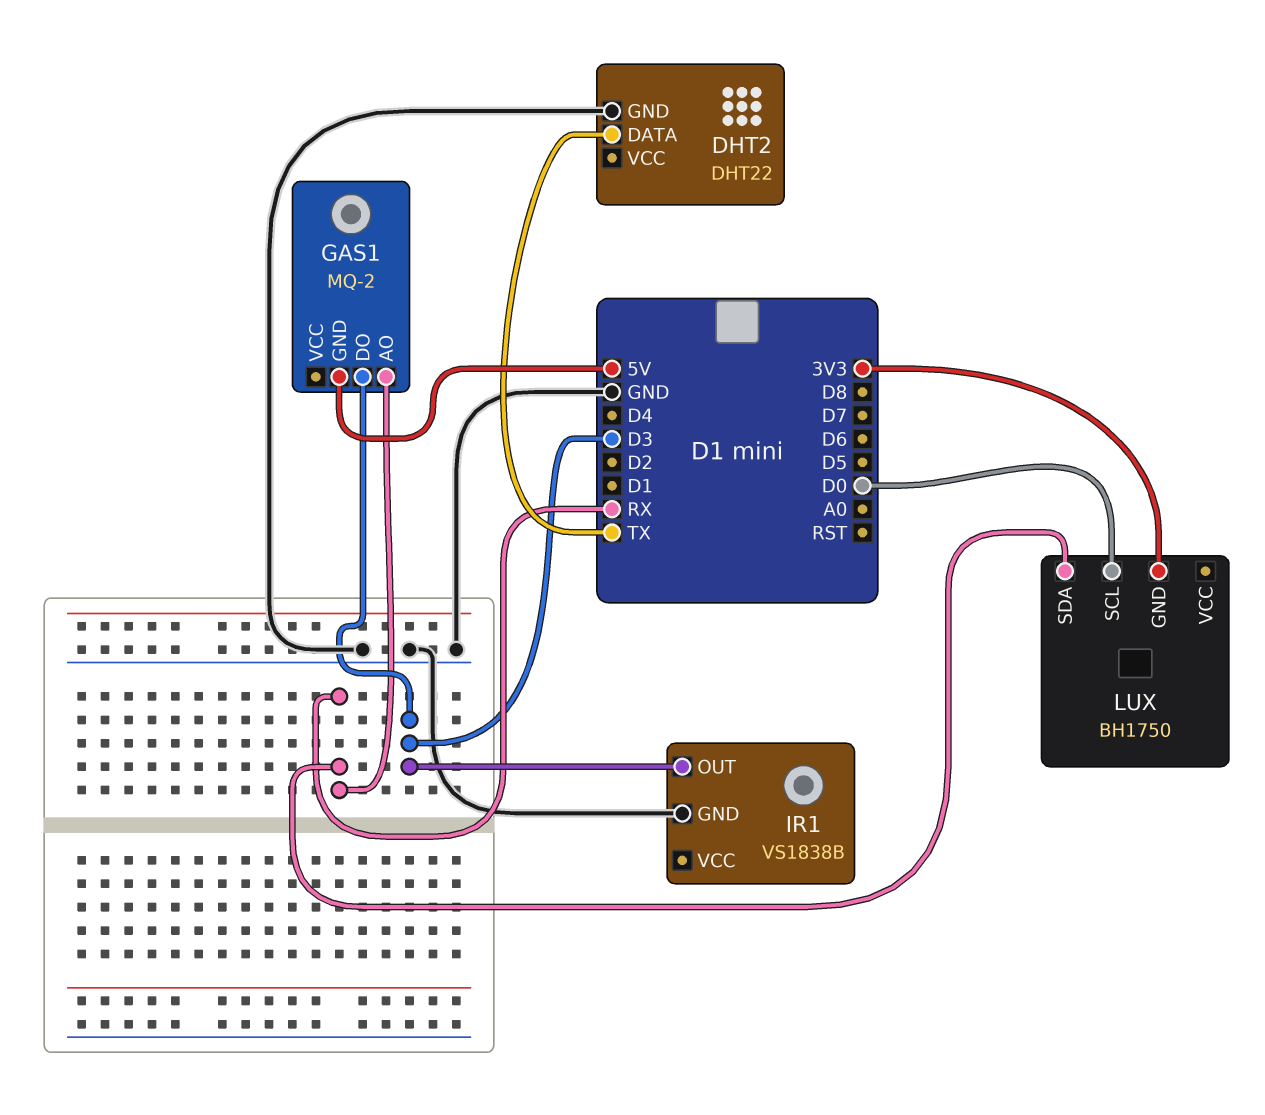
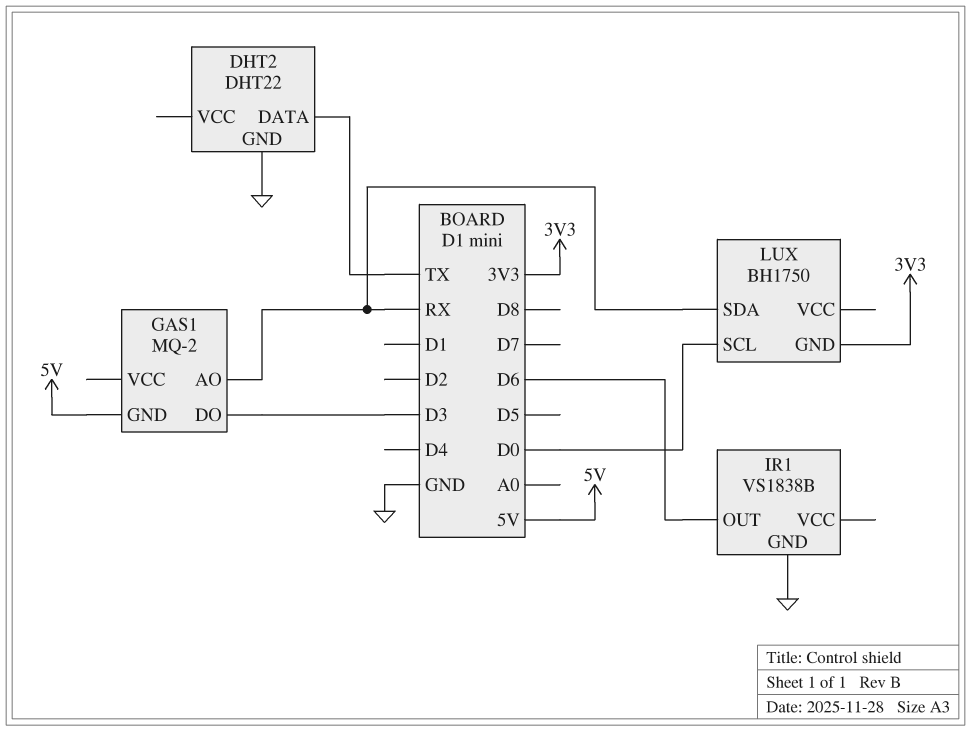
IR1 pin OUT: D3 -> D6

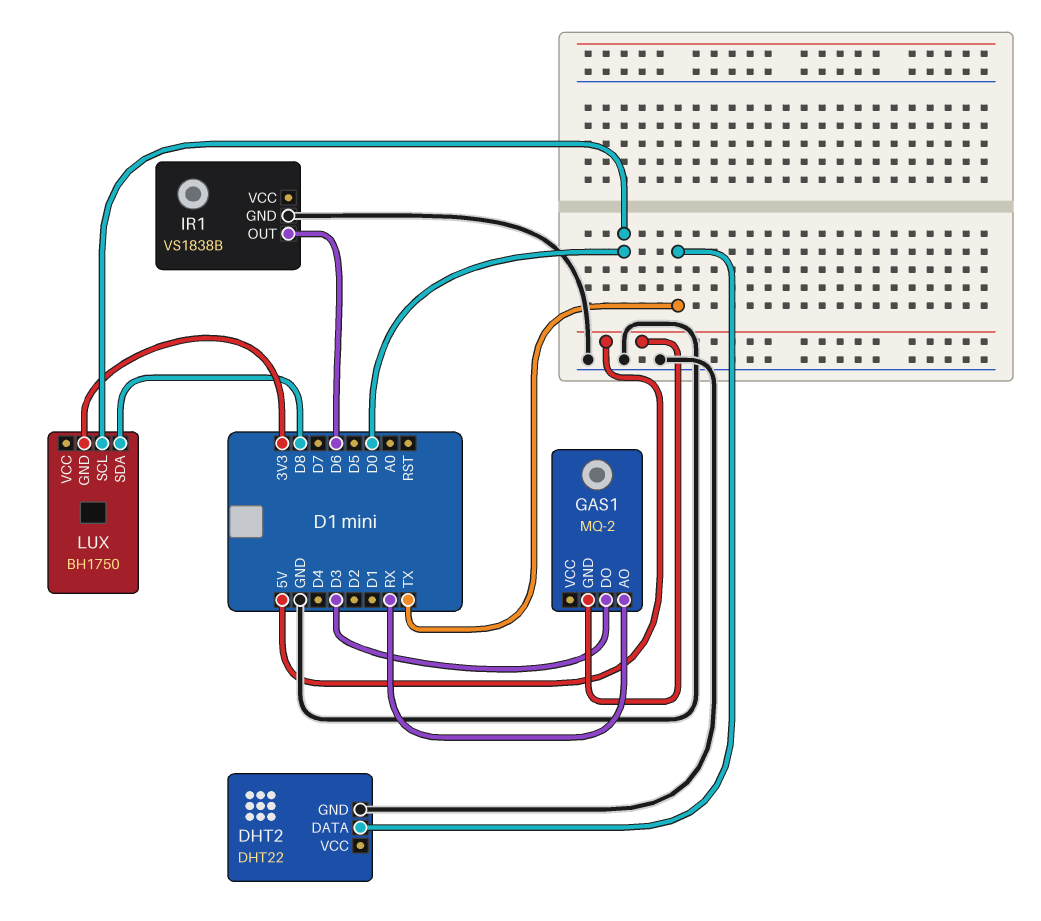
LUX pin SDA: RX -> D8

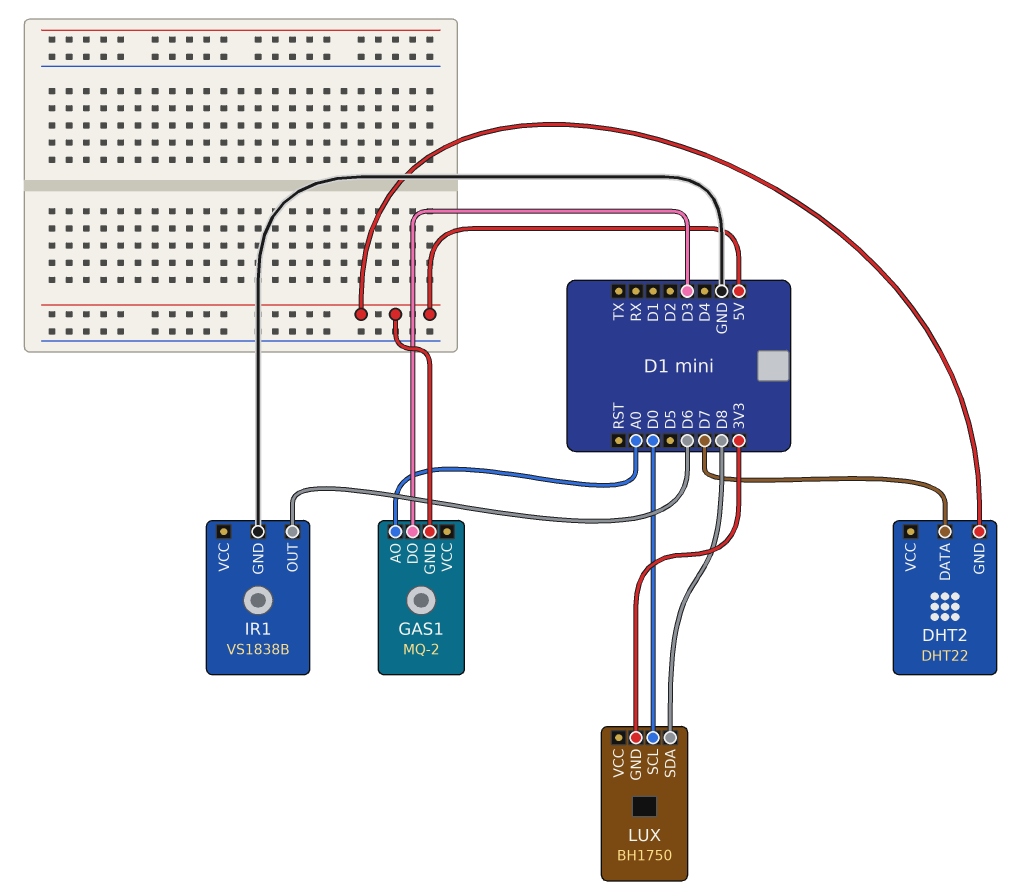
DHT2 pin DATA: TX -> D7
DHT2 pin GND: GND -> 5V
GAS1 pin AO: RX -> A0

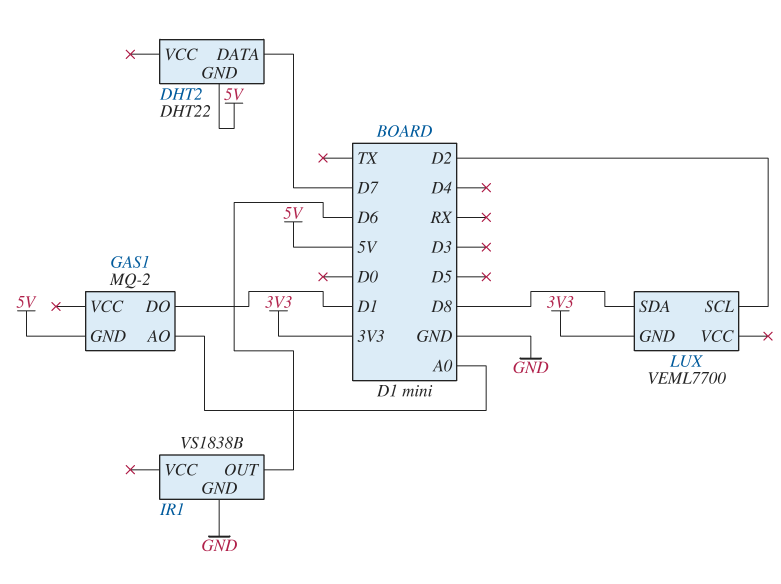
GAS1 pin DO: D3 -> D1
LUX: BH1750 -> VEML7700
LUX pin SCL: D0 -> D2

